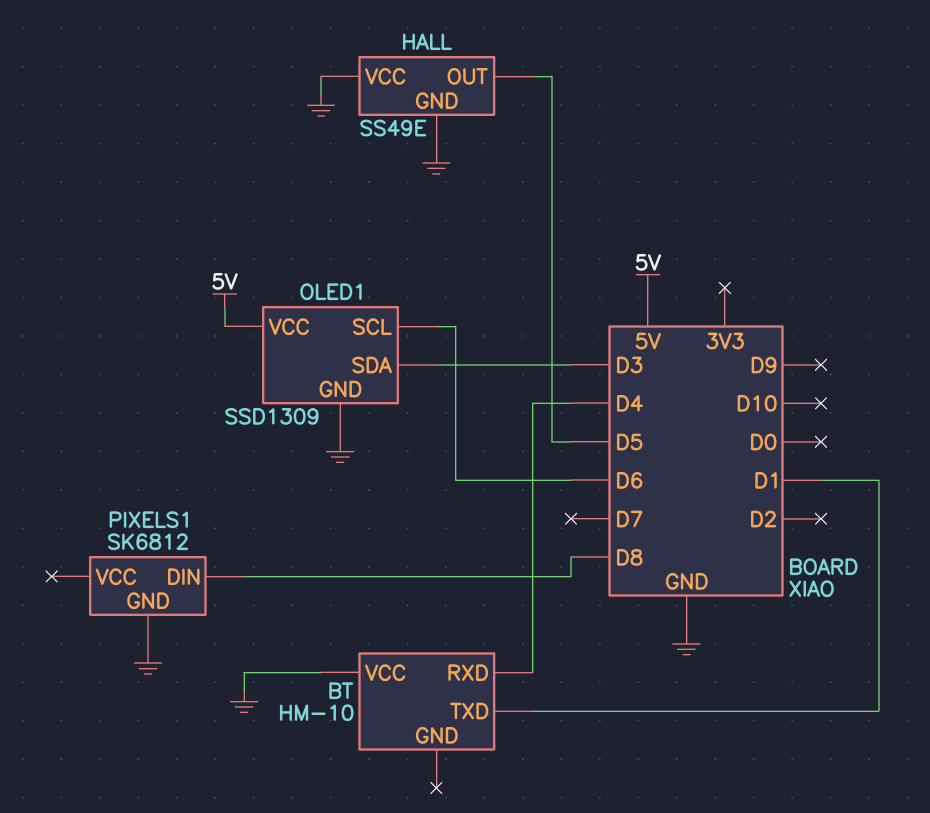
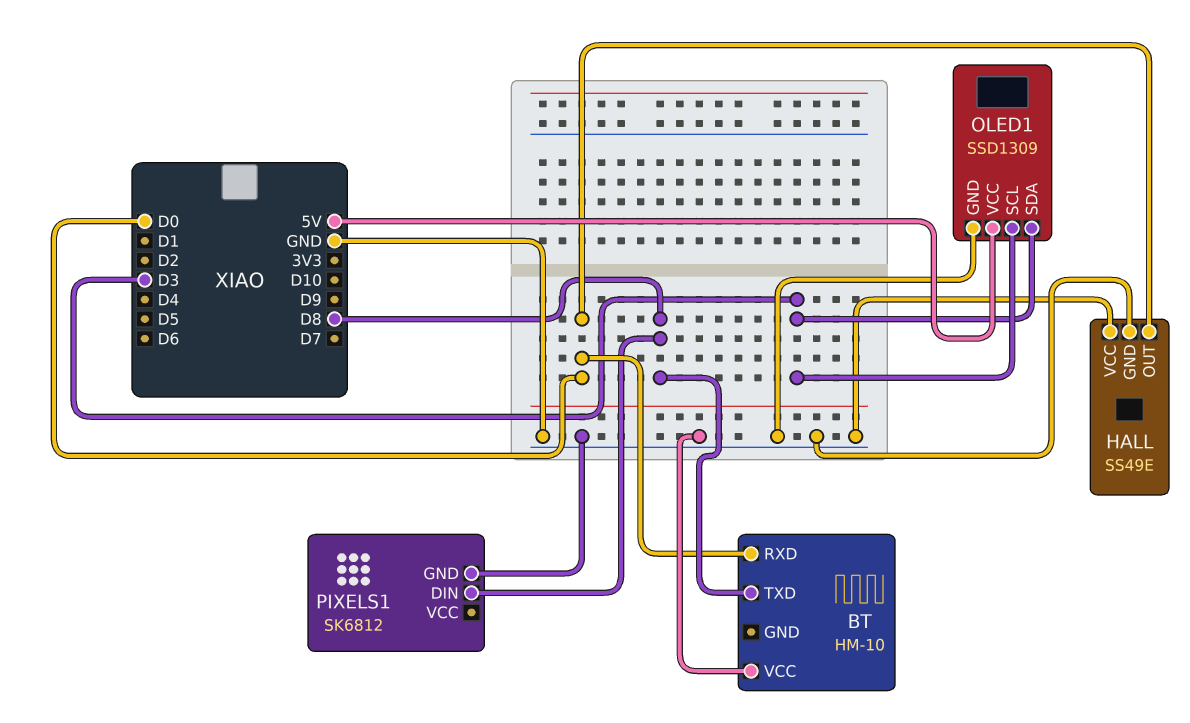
BT pin RXD: D4 -> D0
BT pin TXD: D1 -> D8
HALL pin OUT: D5 -> D0
OLED1 pin SCL: D6 -> D3

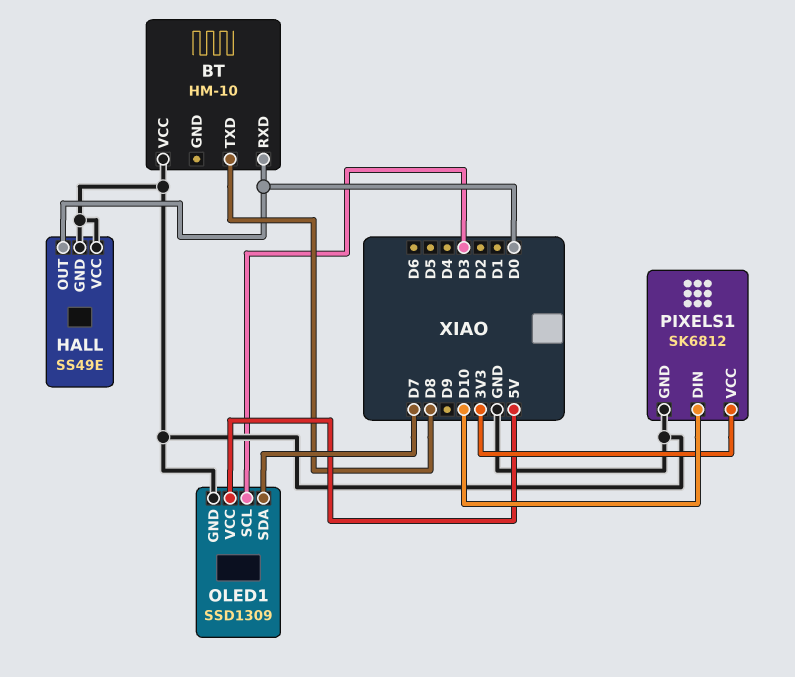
OLED1 pin SDA: D3 -> D7
PIXELS1 pin DIN: D8 -> D10
PIXELS1 pin VCC: none -> 3V3

